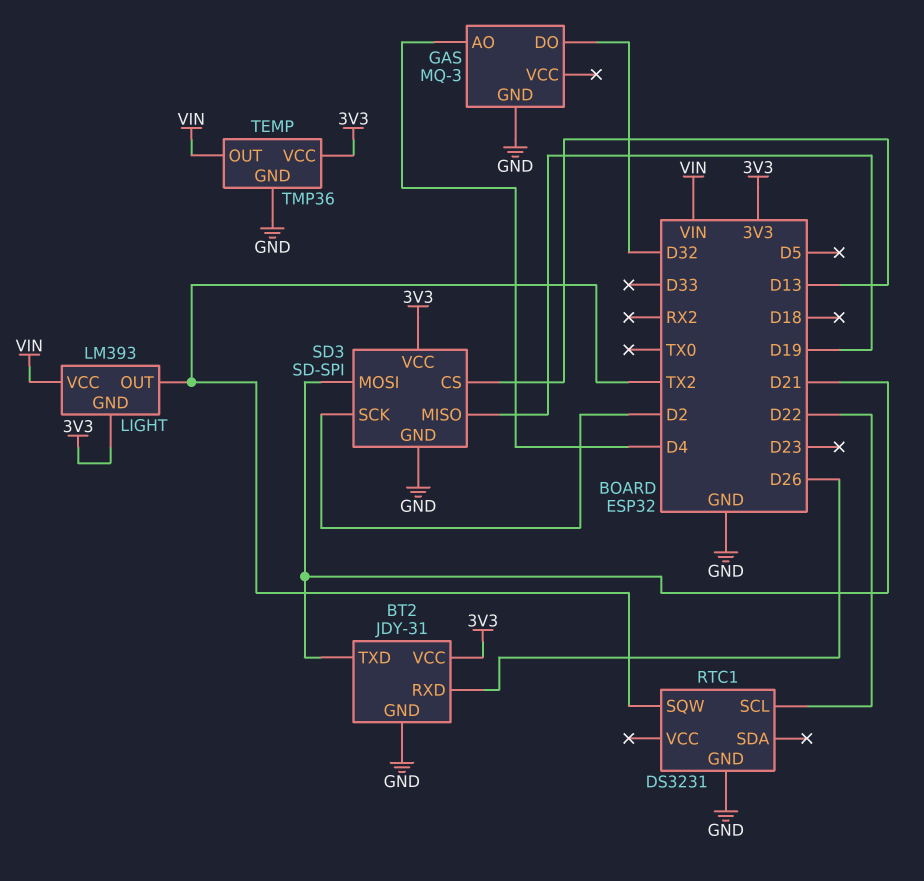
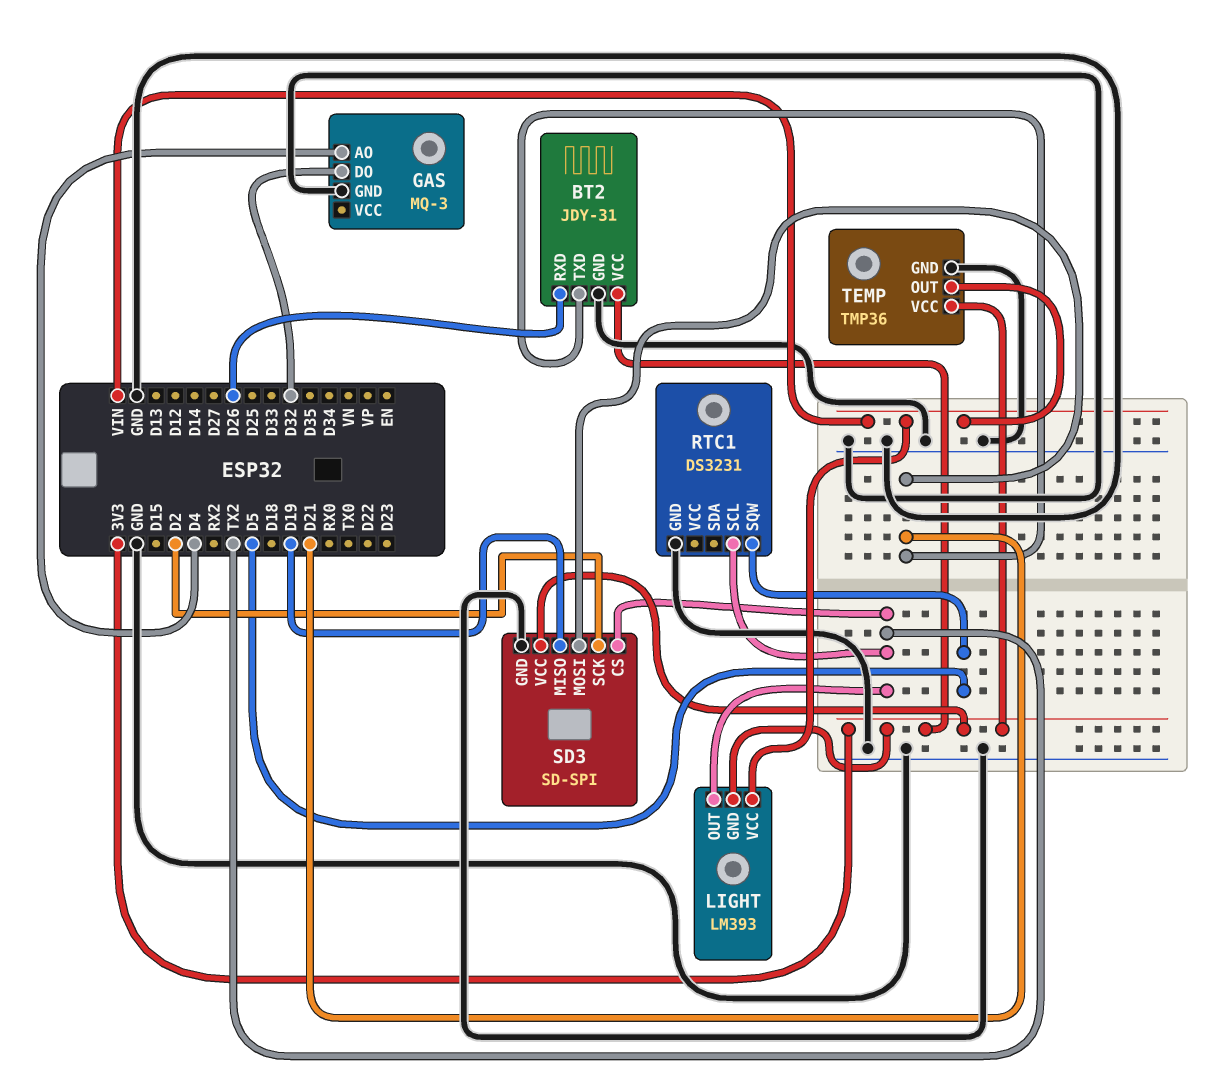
RTC1 pin SCL: D22 -> TX2
RTC1 pin SQW: TX2 -> D5
SD3 pin CS: D13 -> TX2

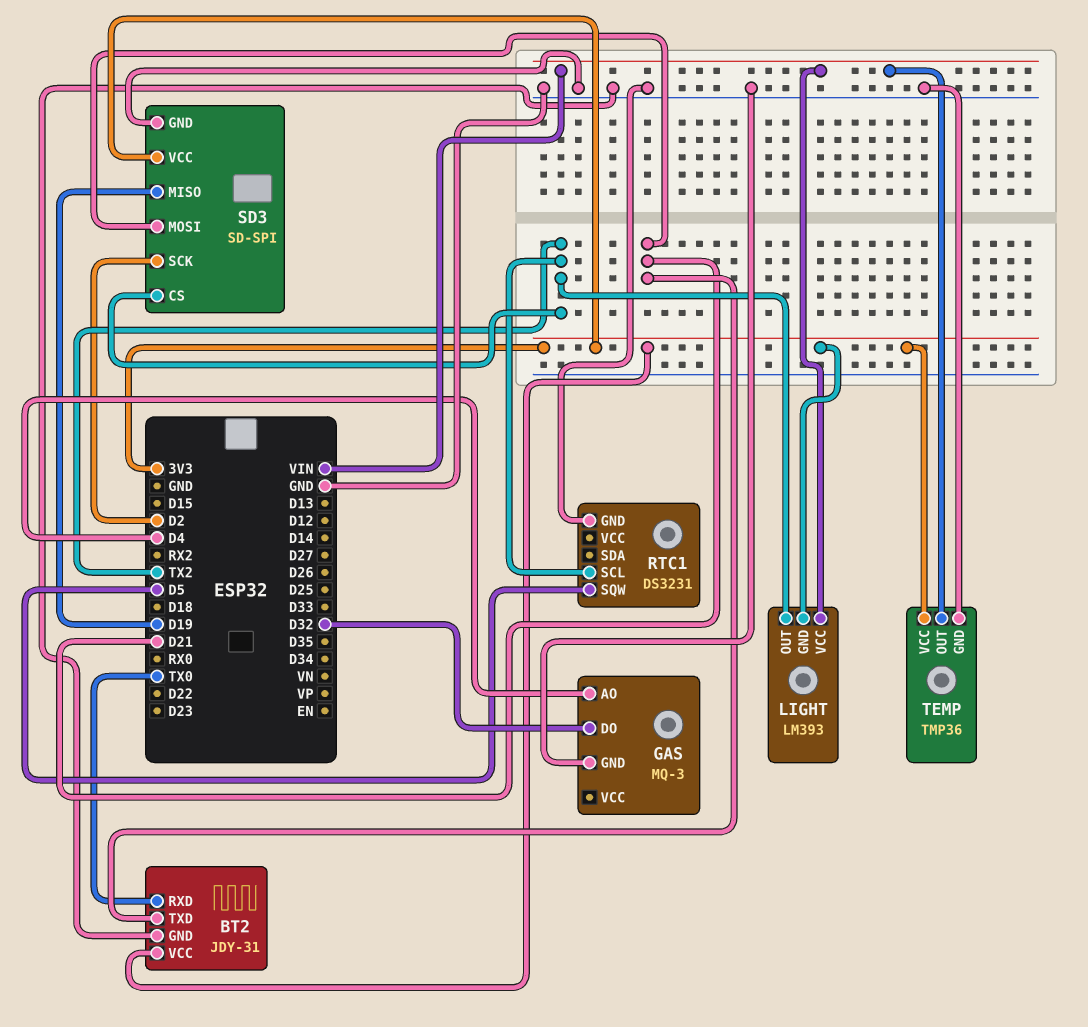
BT2 pin RXD: D26 -> TX0

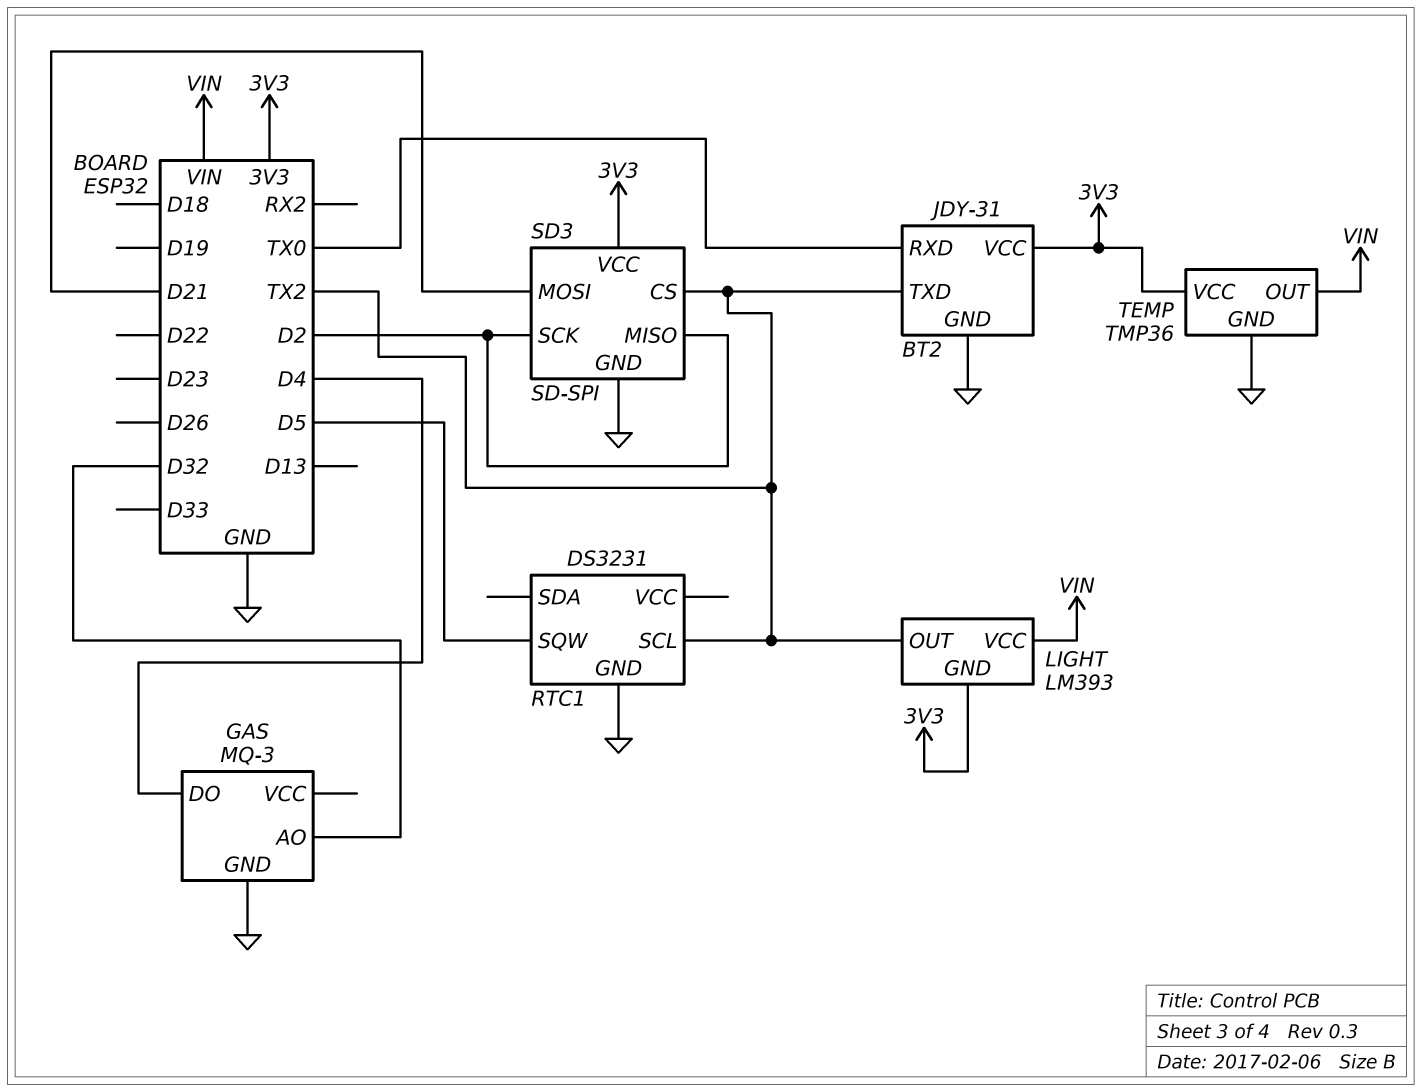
BT2 pin TXD: D21 -> TX2
GAS pin AO: D4 -> D32
GAS pin DO: D32 -> D4
SD3 pin MISO: D19 -> D2

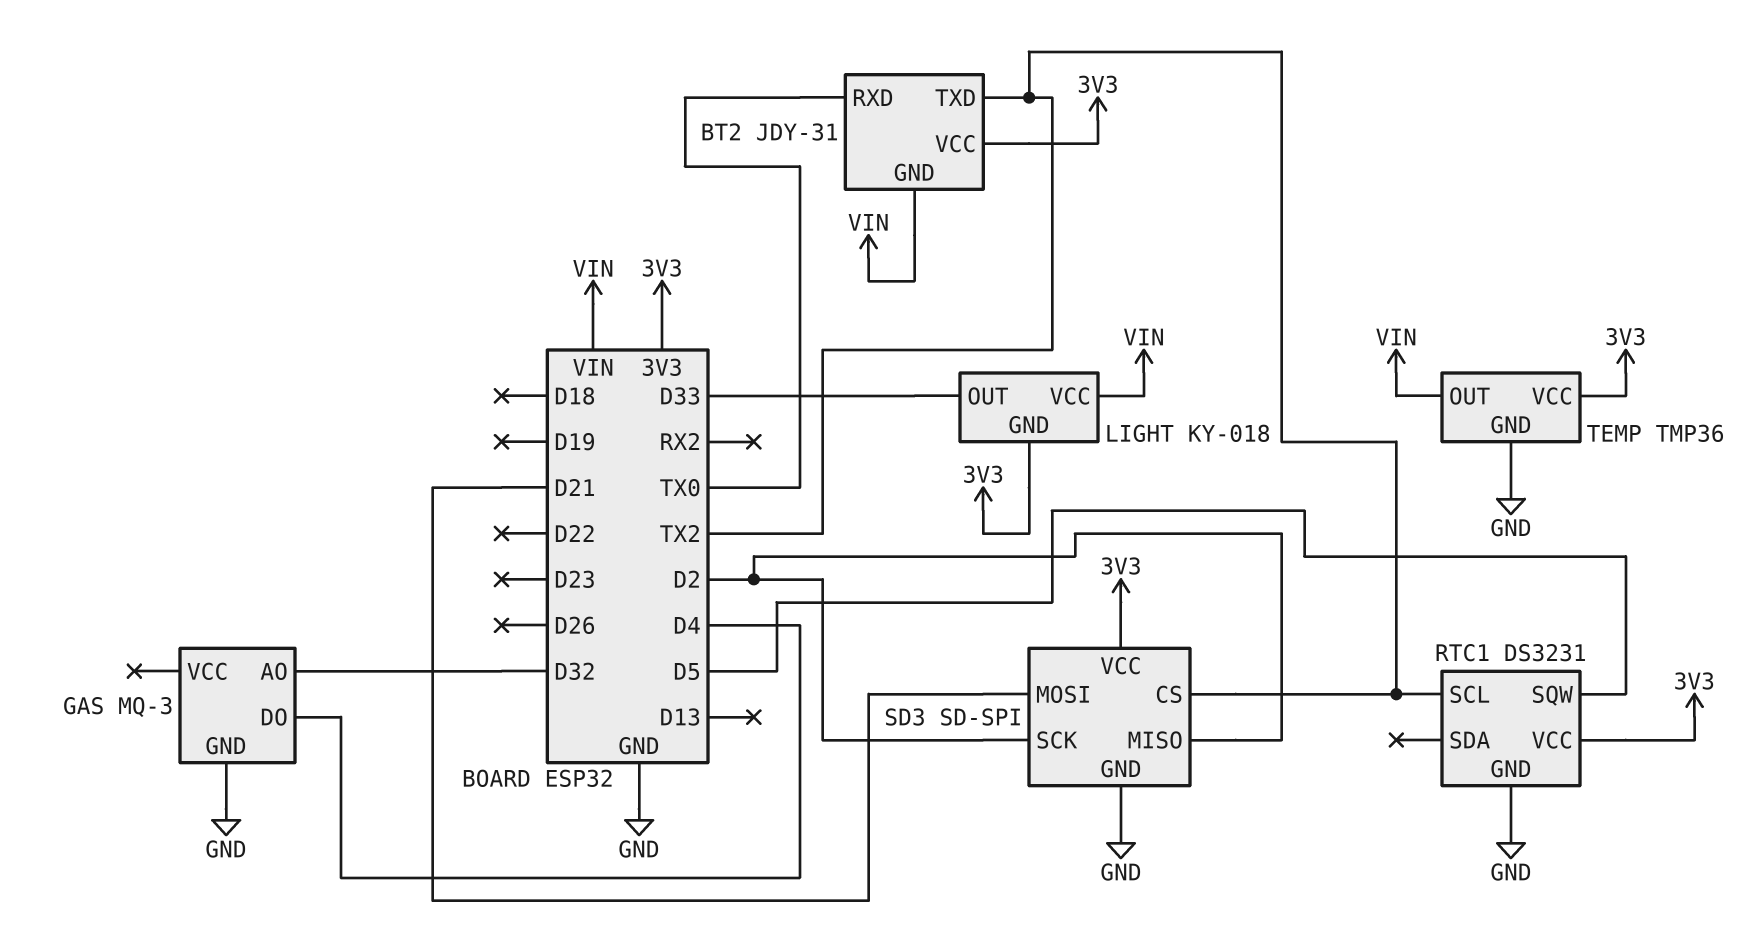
BT2 pin GND: GND -> VIN
LIGHT: LM393 -> KY-018
LIGHT pin OUT: TX2 -> D33
RTC1 pin VCC: none -> 3V3

